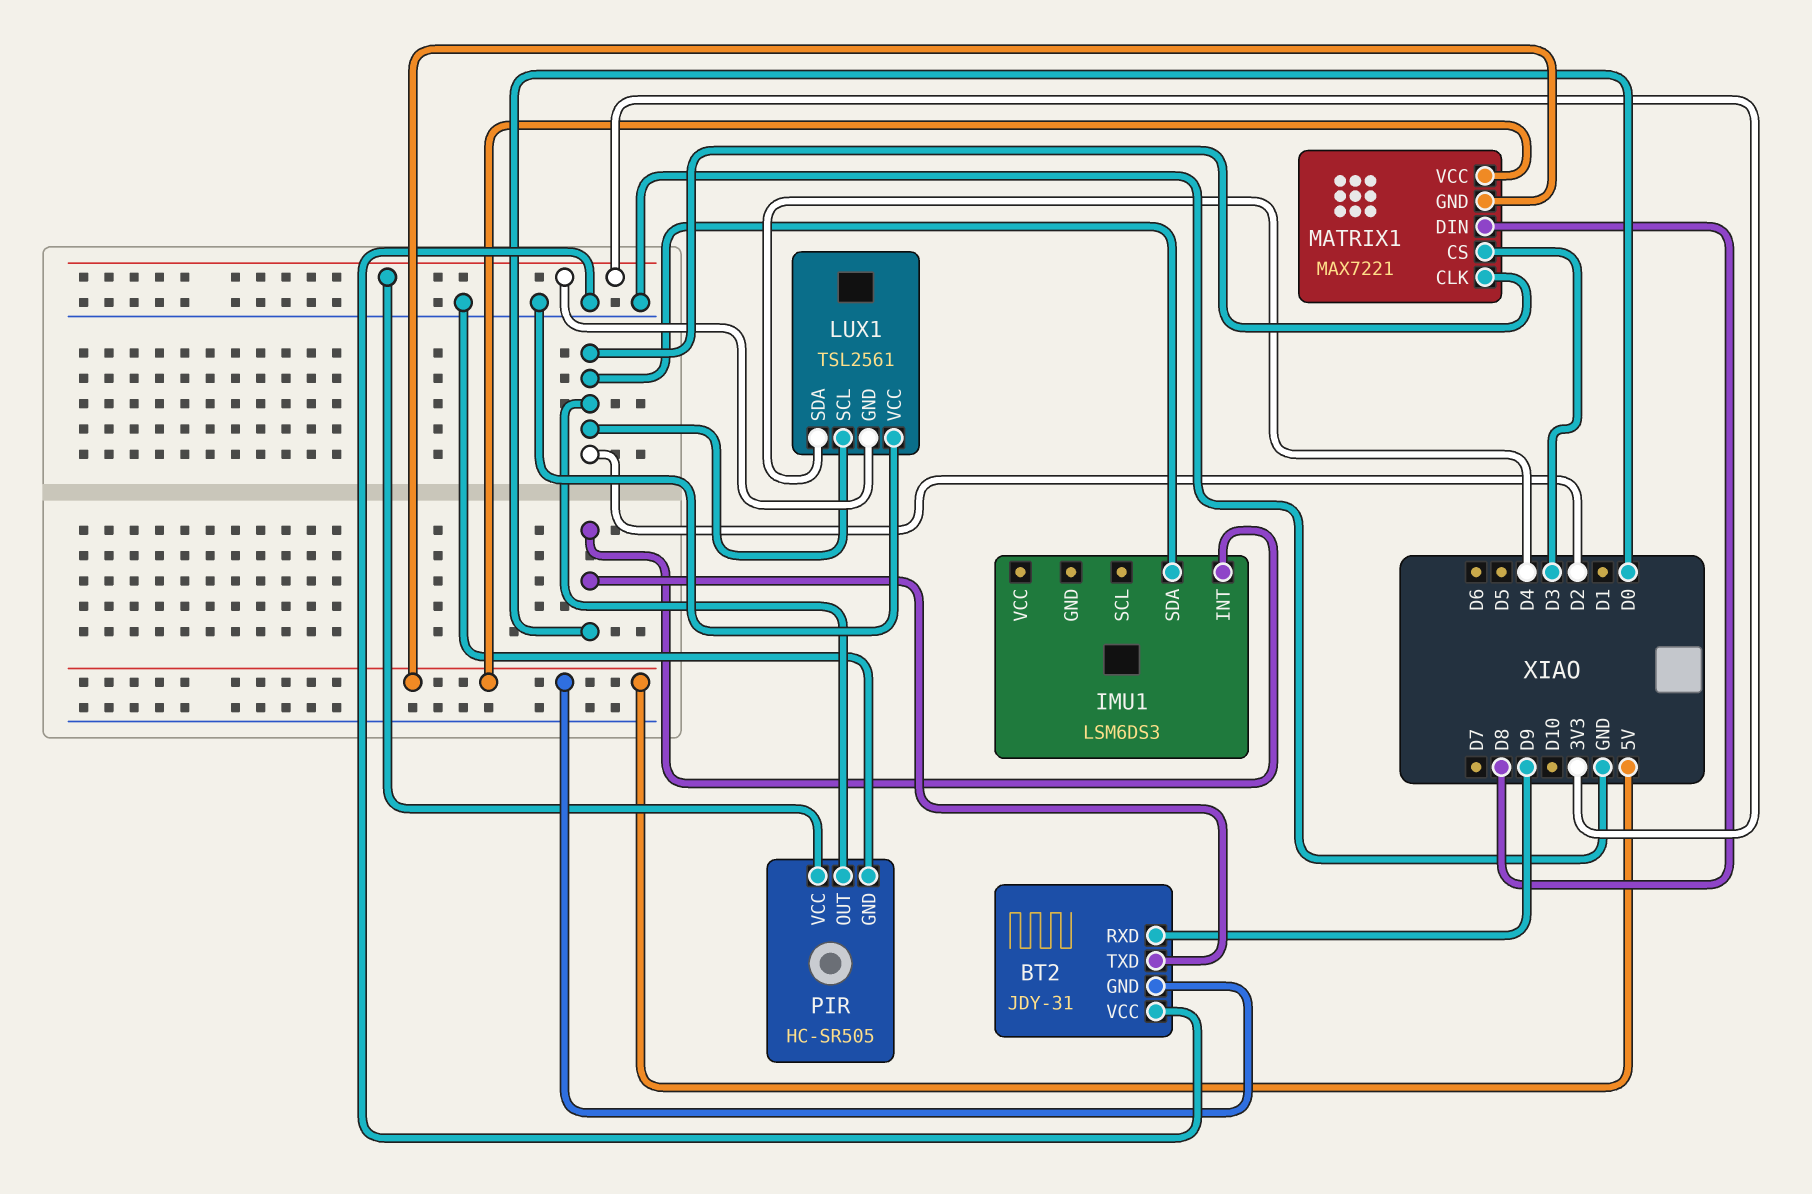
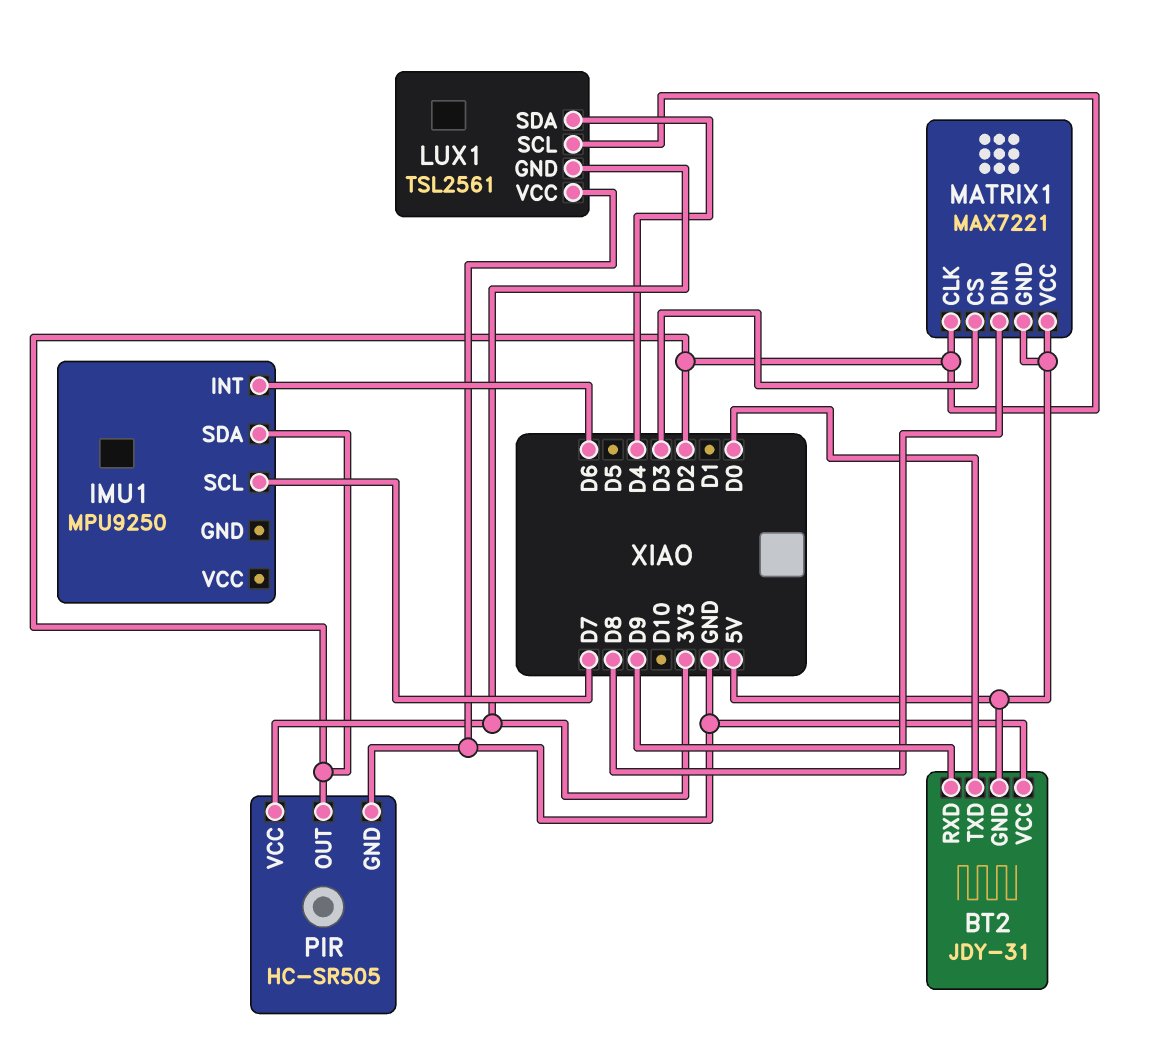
IMU1: LSM6DS3 -> MPU9250
IMU1 pin INT: D0 -> D6
IMU1 pin SCL: none -> D7

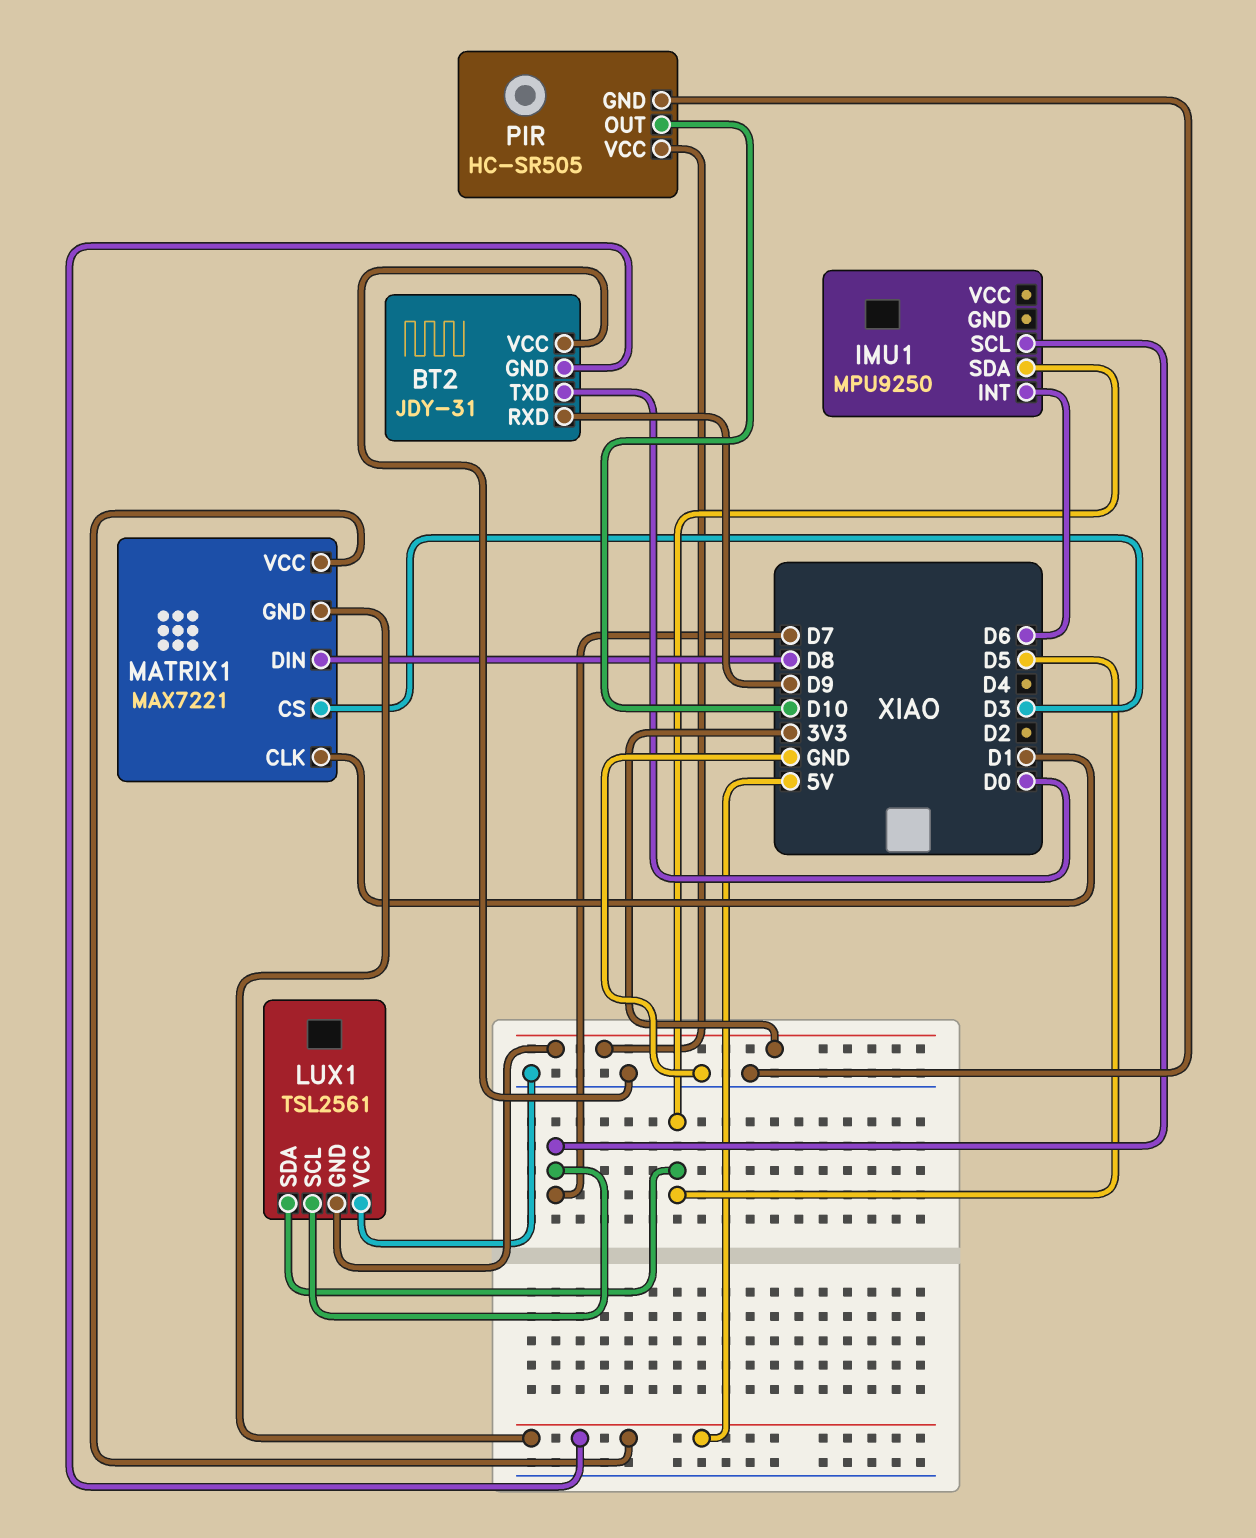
IMU1 pin SDA: D2 -> D5
LUX1 pin SCL: D2 -> D7
LUX1 pin SDA: D4 -> D5
MATRIX1 pin CLK: D2 -> D1
PIR pin OUT: D2 -> D10

